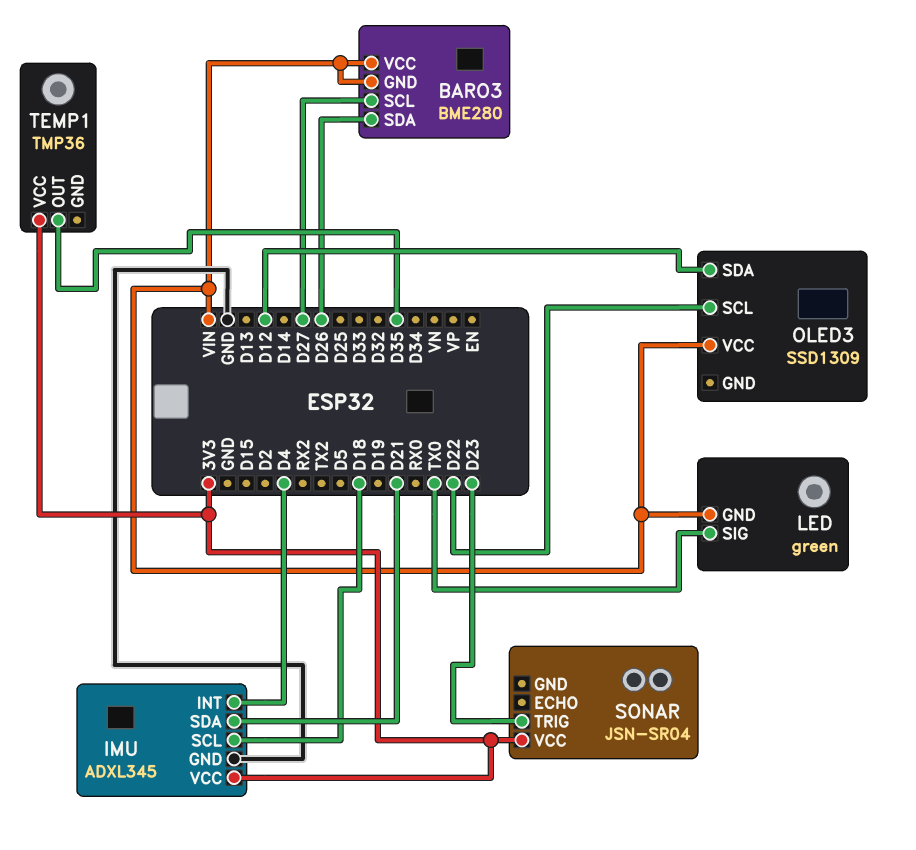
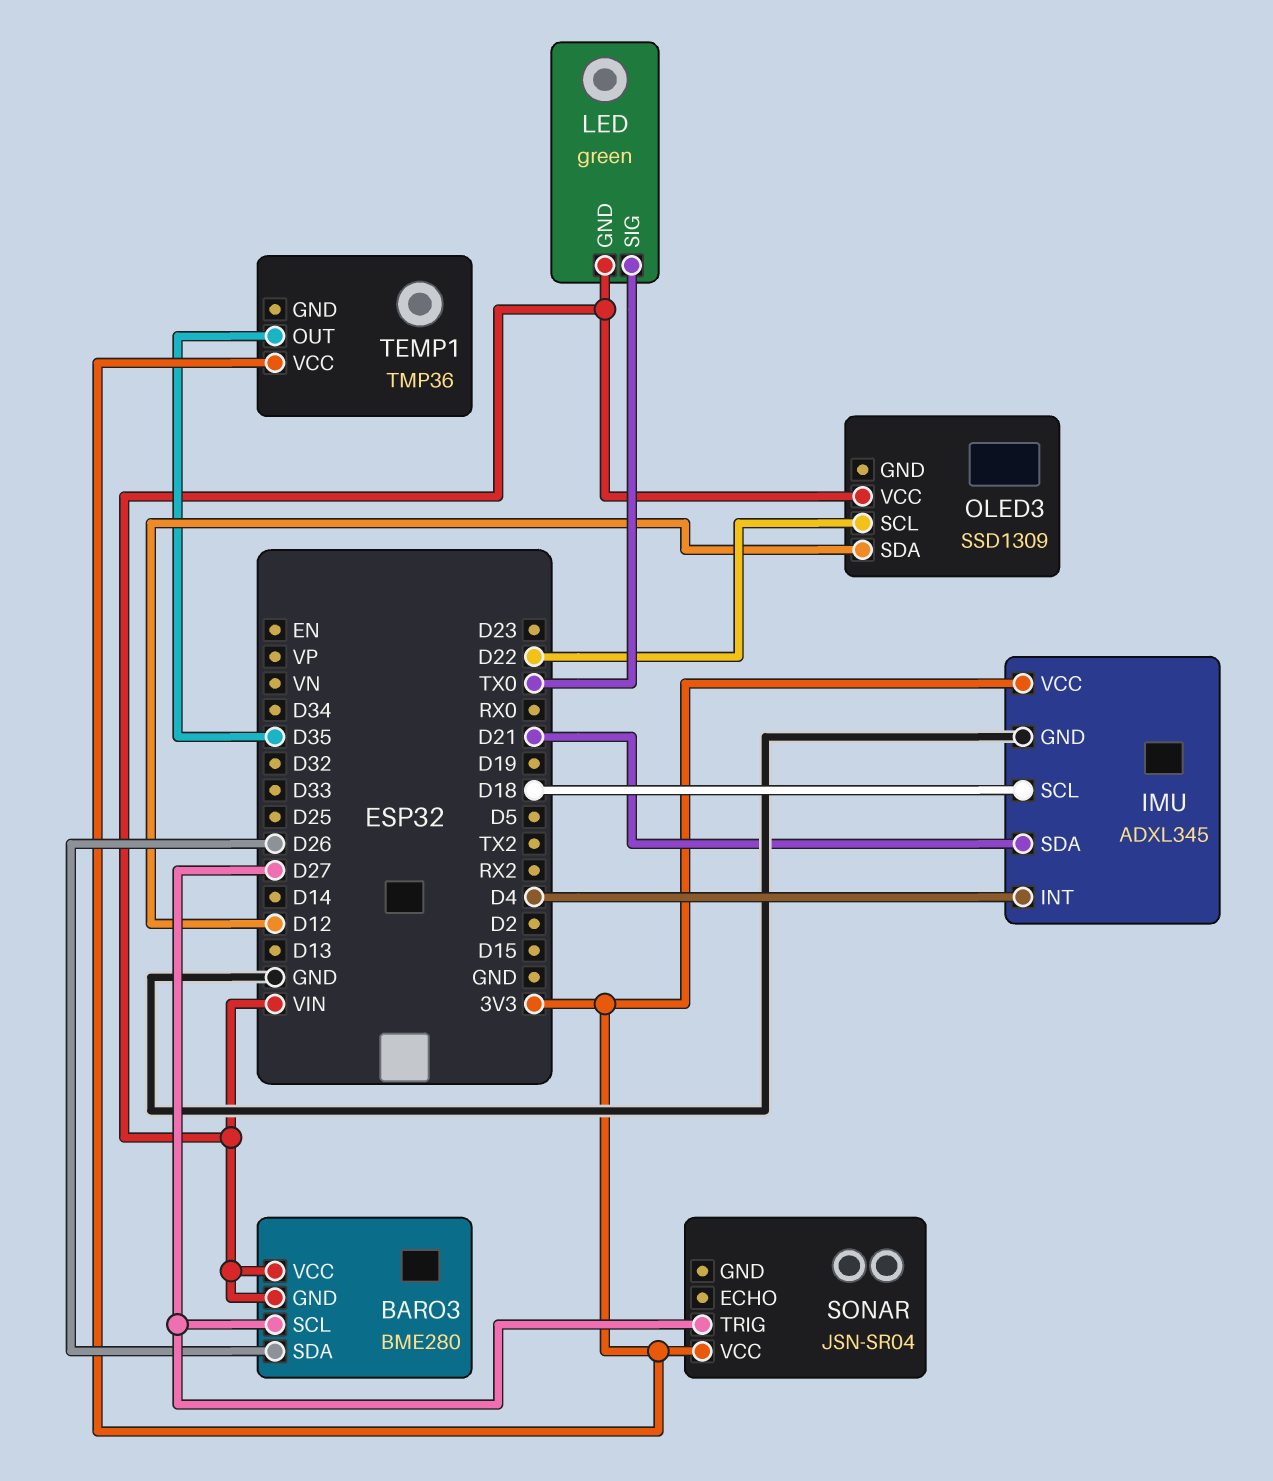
SONAR pin TRIG: D23 -> D27

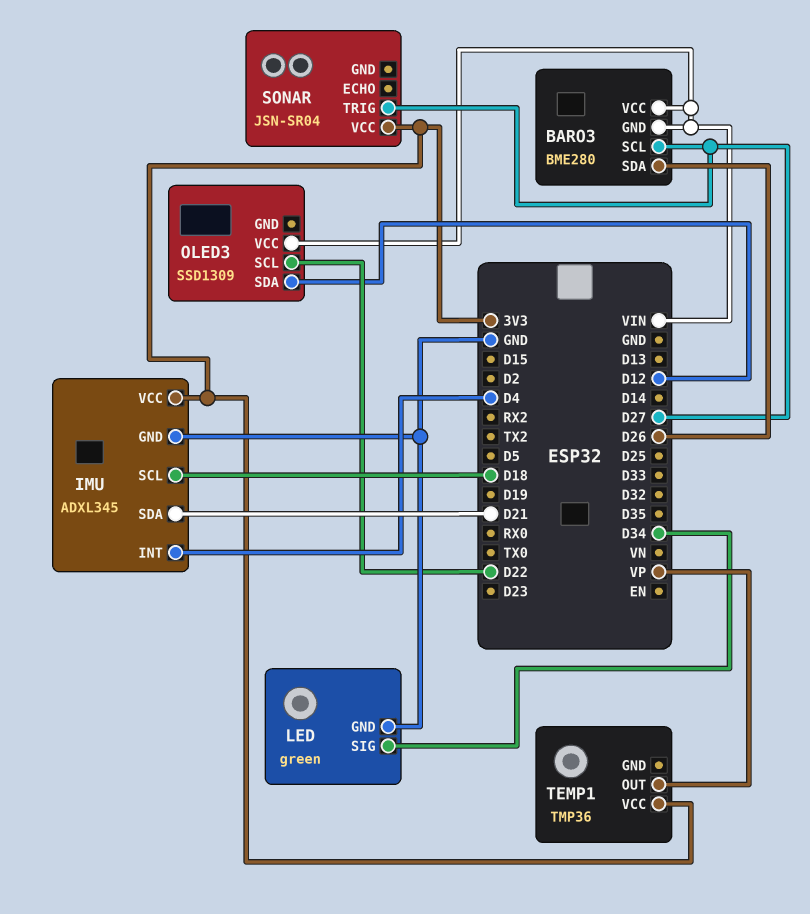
LED pin GND: VIN -> GND
LED pin SIG: TX0 -> D34
TEMP1 pin OUT: D35 -> VP

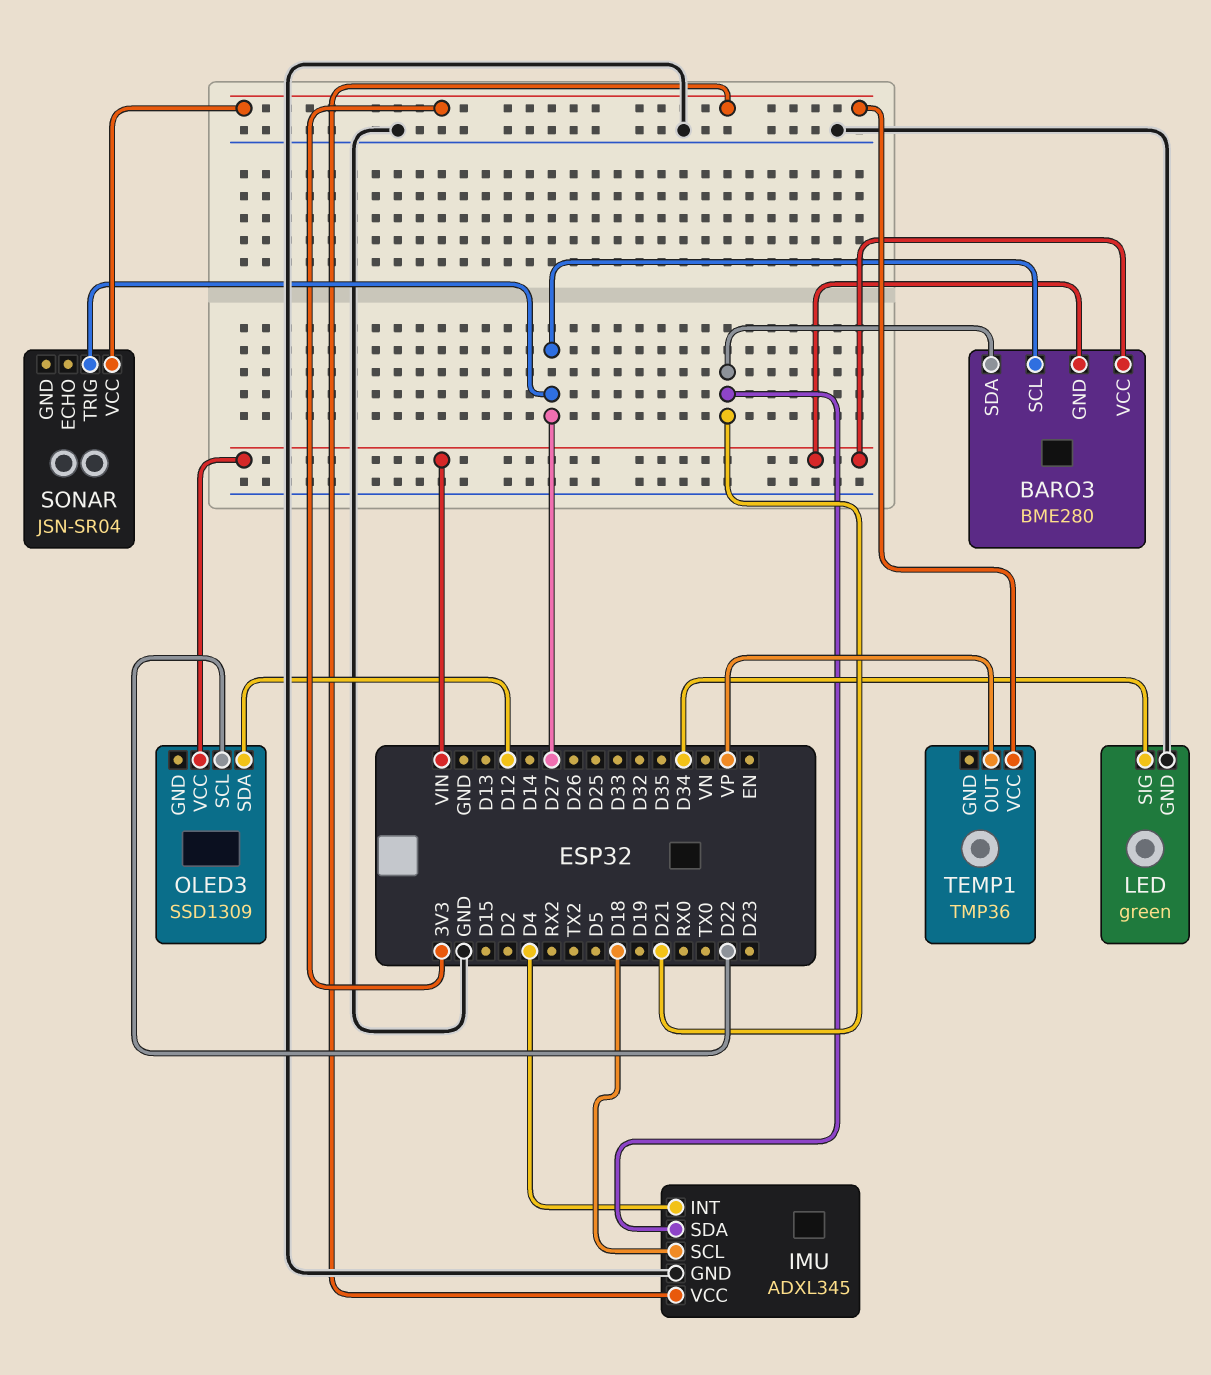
BARO3 pin SDA: D26 -> D21

